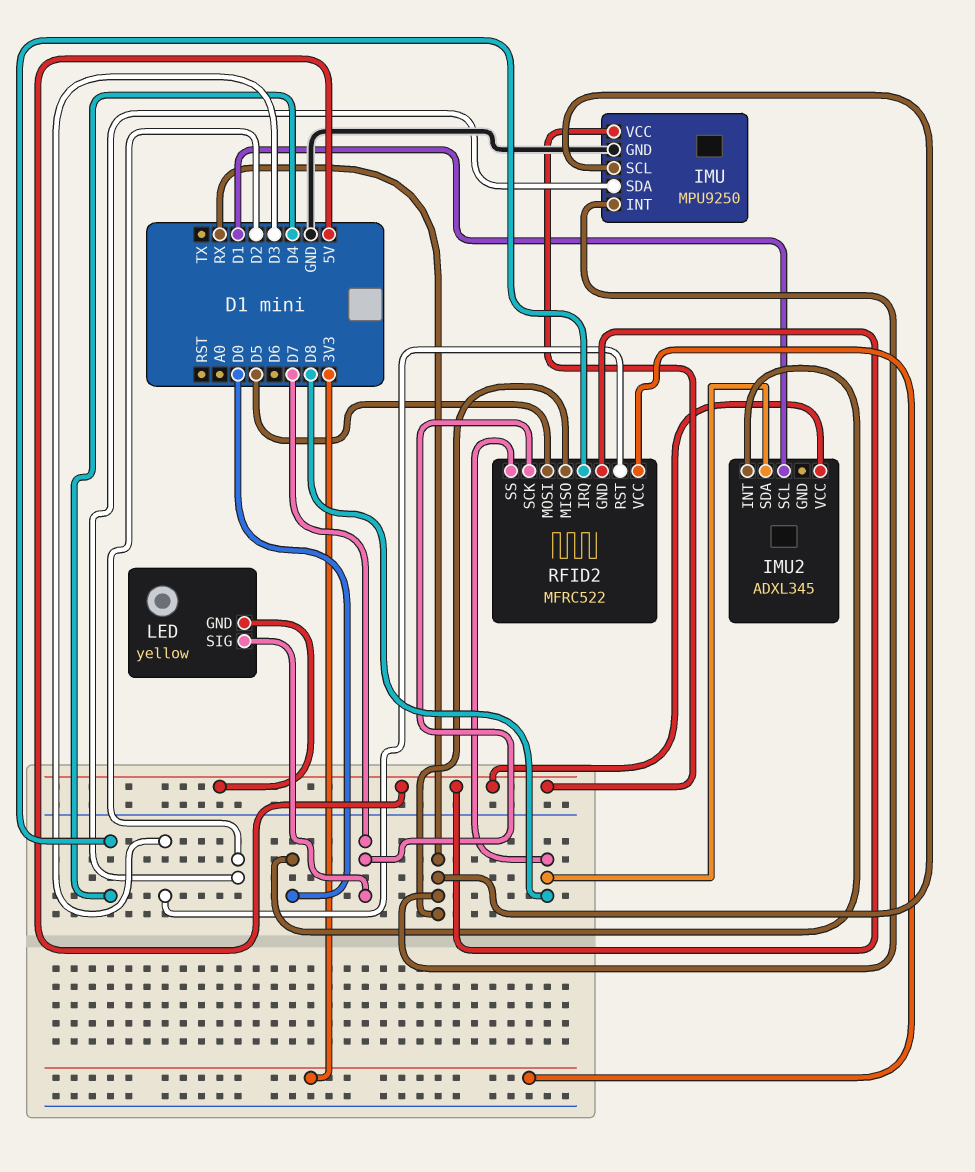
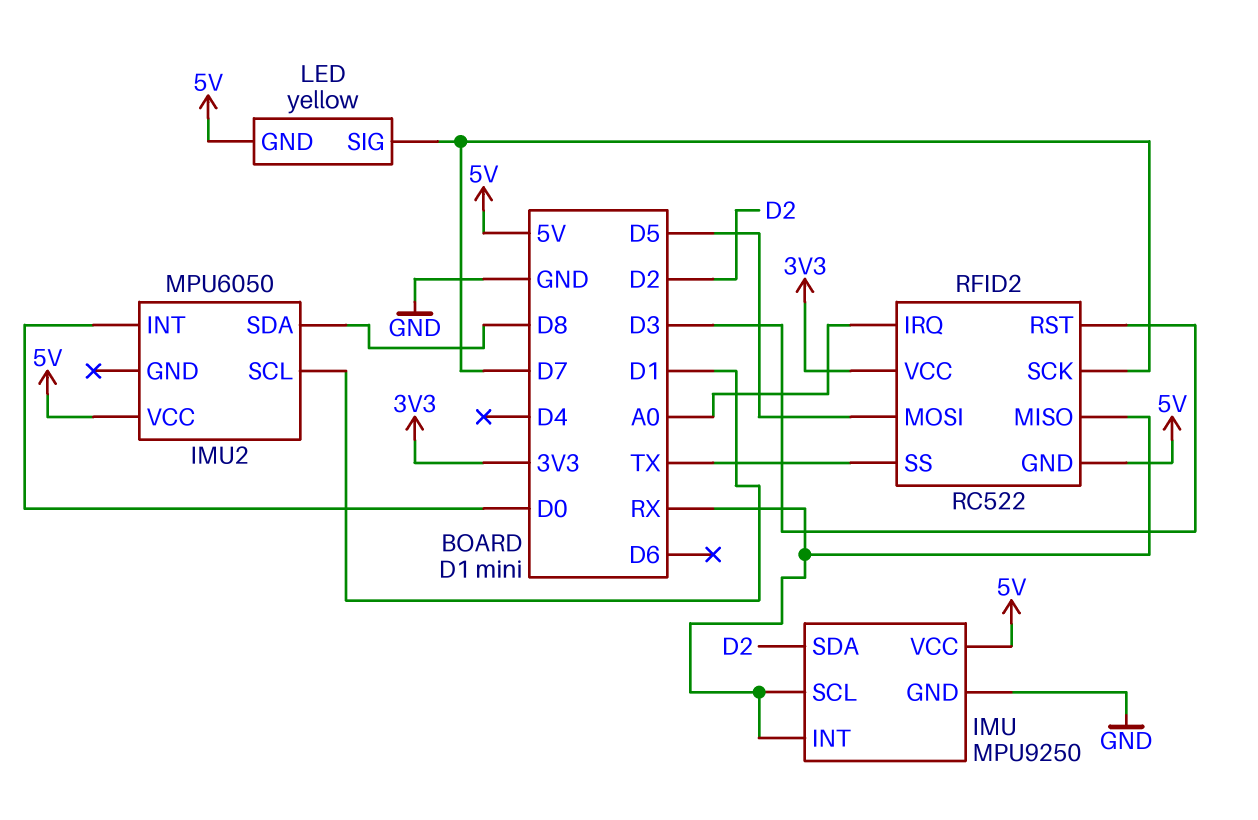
IMU2: ADXL345 -> MPU6050
RFID2: MFRC522 -> RC522
RFID2 pin IRQ: D4 -> A0
RFID2 pin SS: D8 -> TX

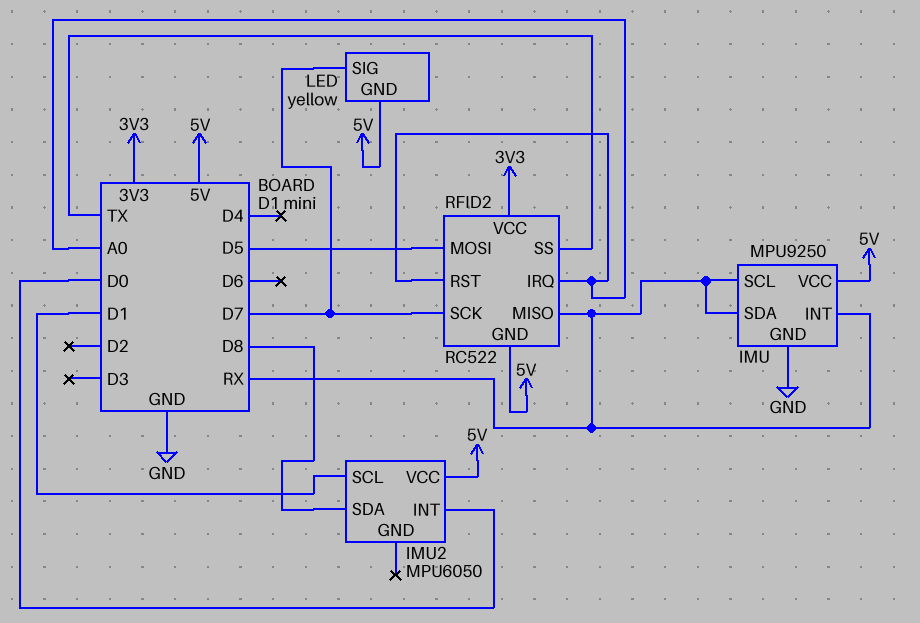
IMU pin SDA: D2 -> RX
RFID2 pin RST: D3 -> A0

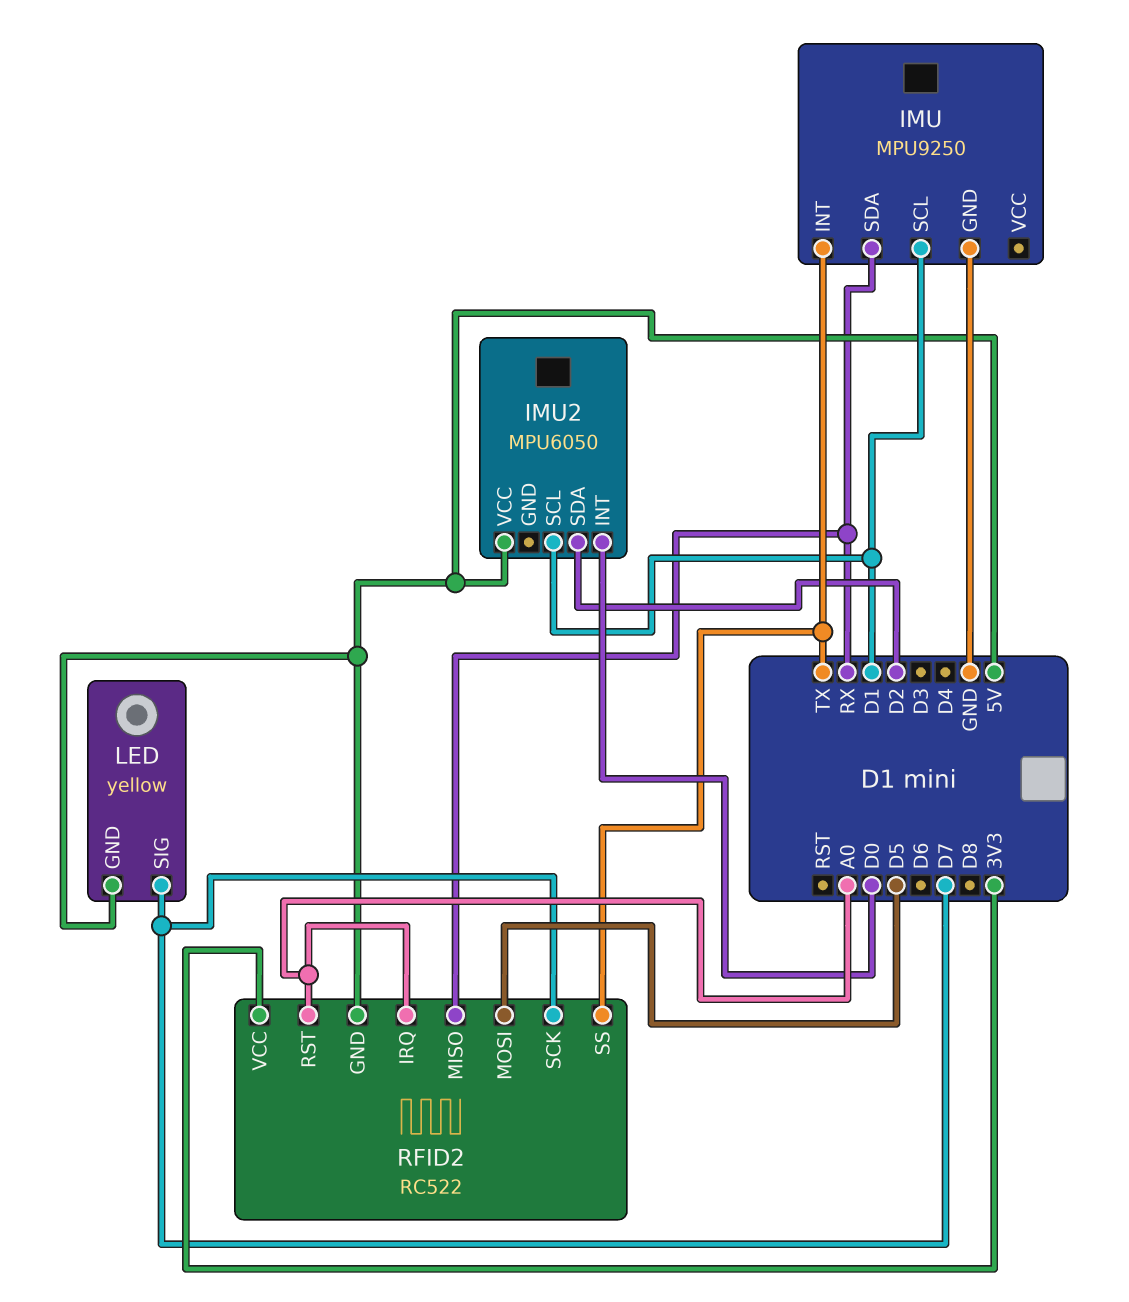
IMU pin INT: RX -> TX
IMU pin SCL: RX -> D1
IMU pin VCC: 5V -> none
IMU2 pin SDA: D8 -> D2

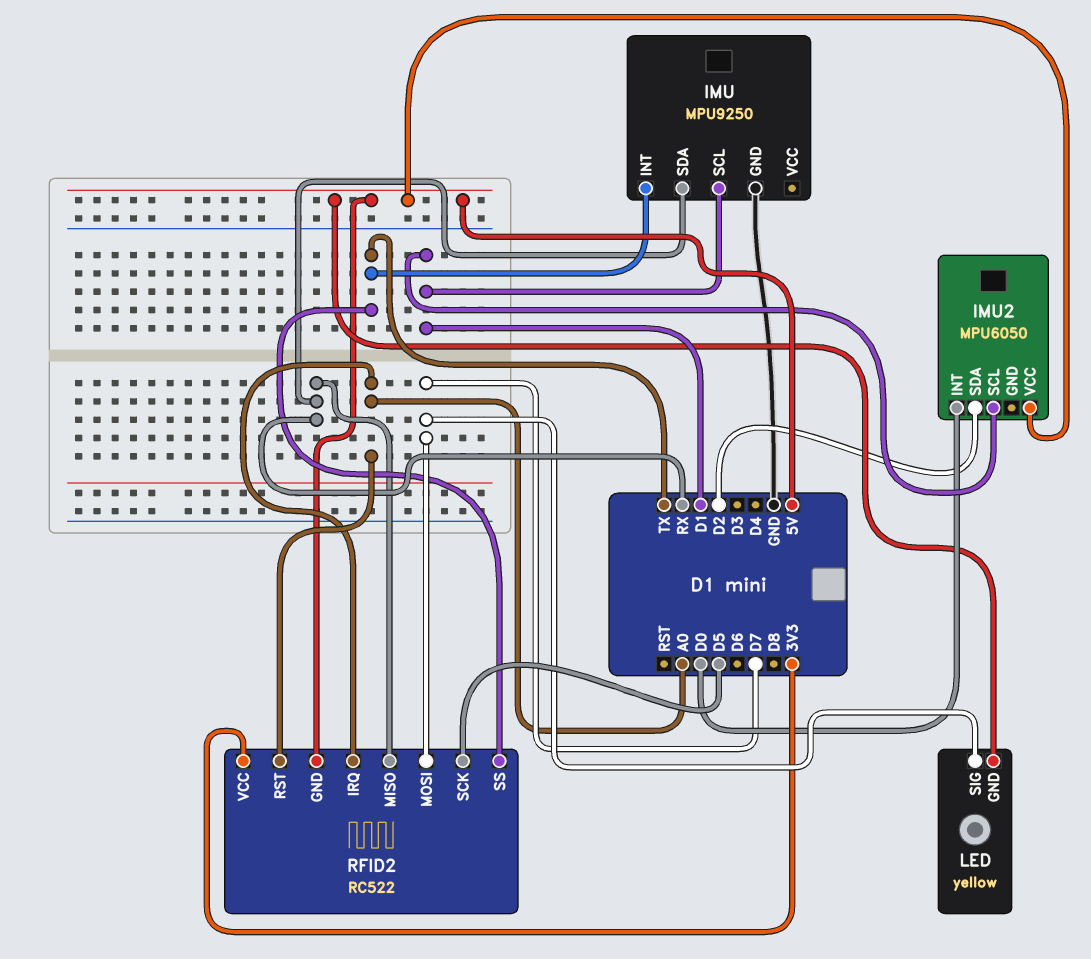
RFID2 pin MOSI: D5 -> D7
RFID2 pin SCK: D7 -> D5

